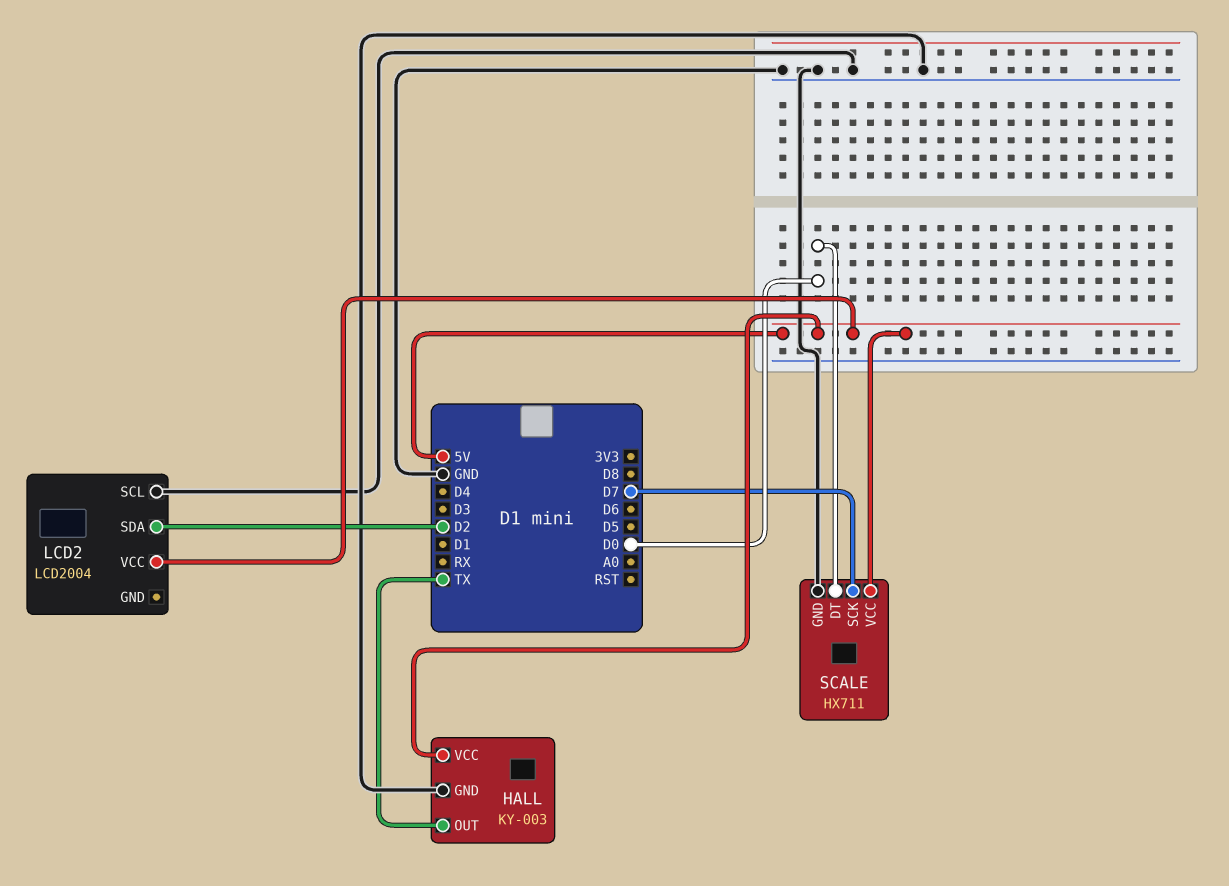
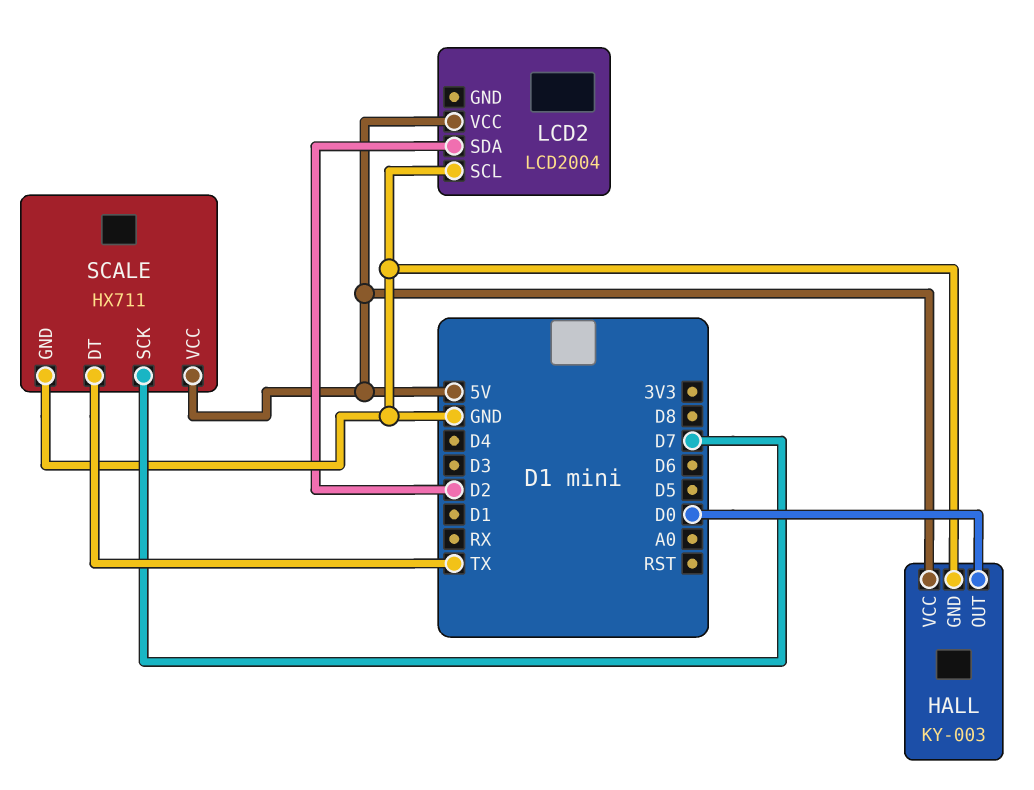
HALL pin OUT: TX -> D0
SCALE pin DT: D0 -> TX

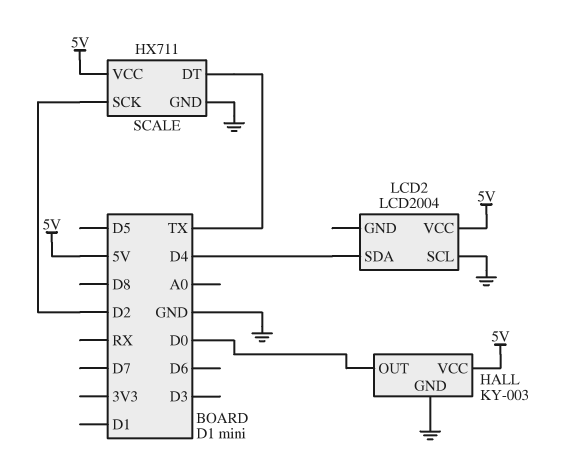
LCD2 pin SDA: D2 -> D4
SCALE pin SCK: D7 -> D2

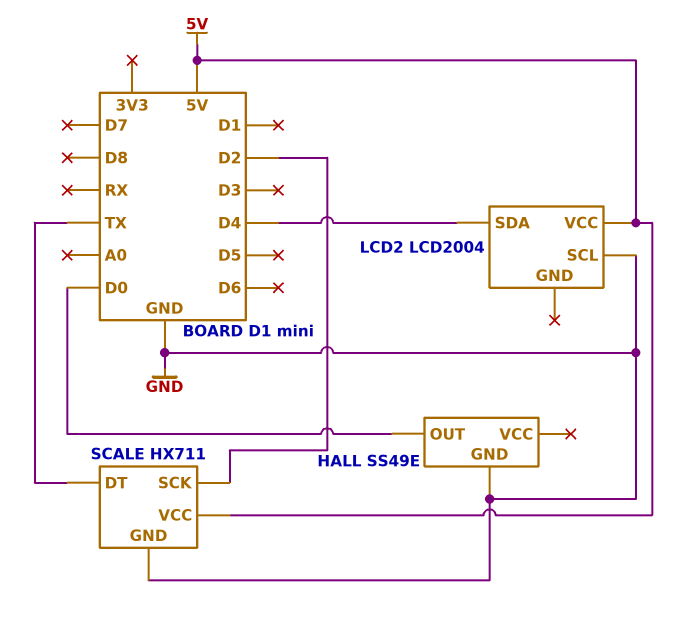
HALL: KY-003 -> SS49E
HALL pin VCC: 5V -> none

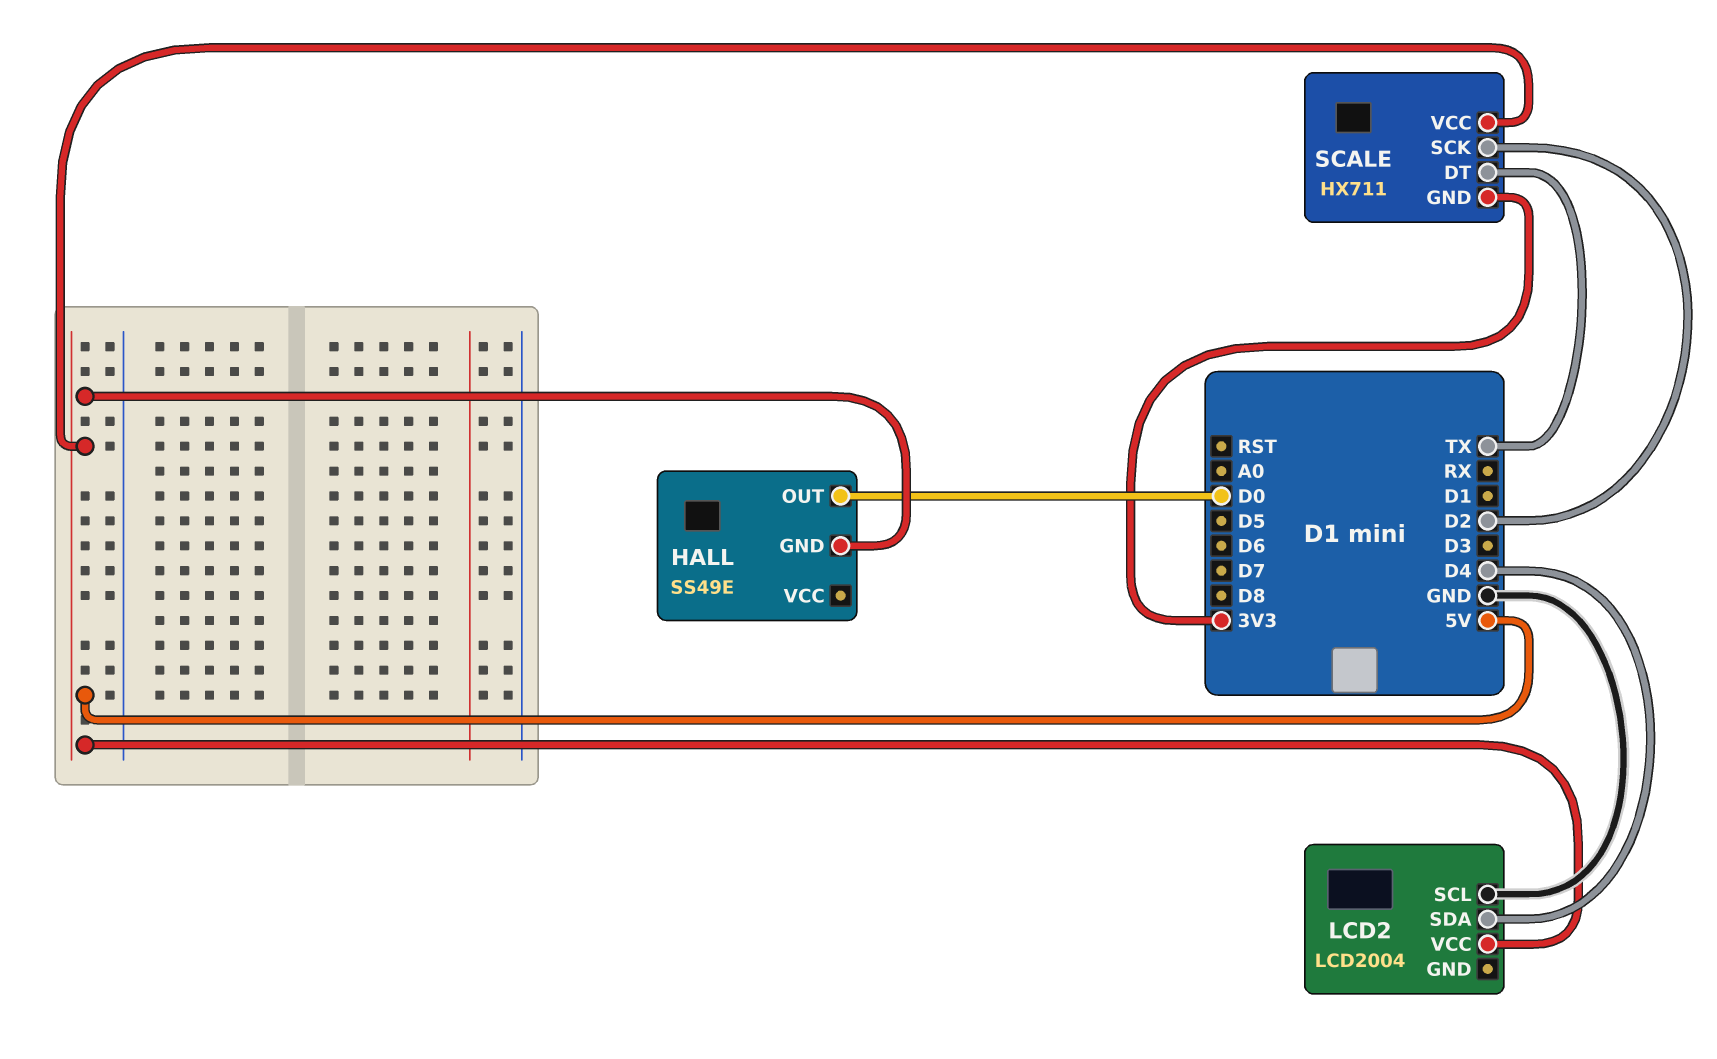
HALL pin GND: GND -> 5V
SCALE pin GND: GND -> 3V3

